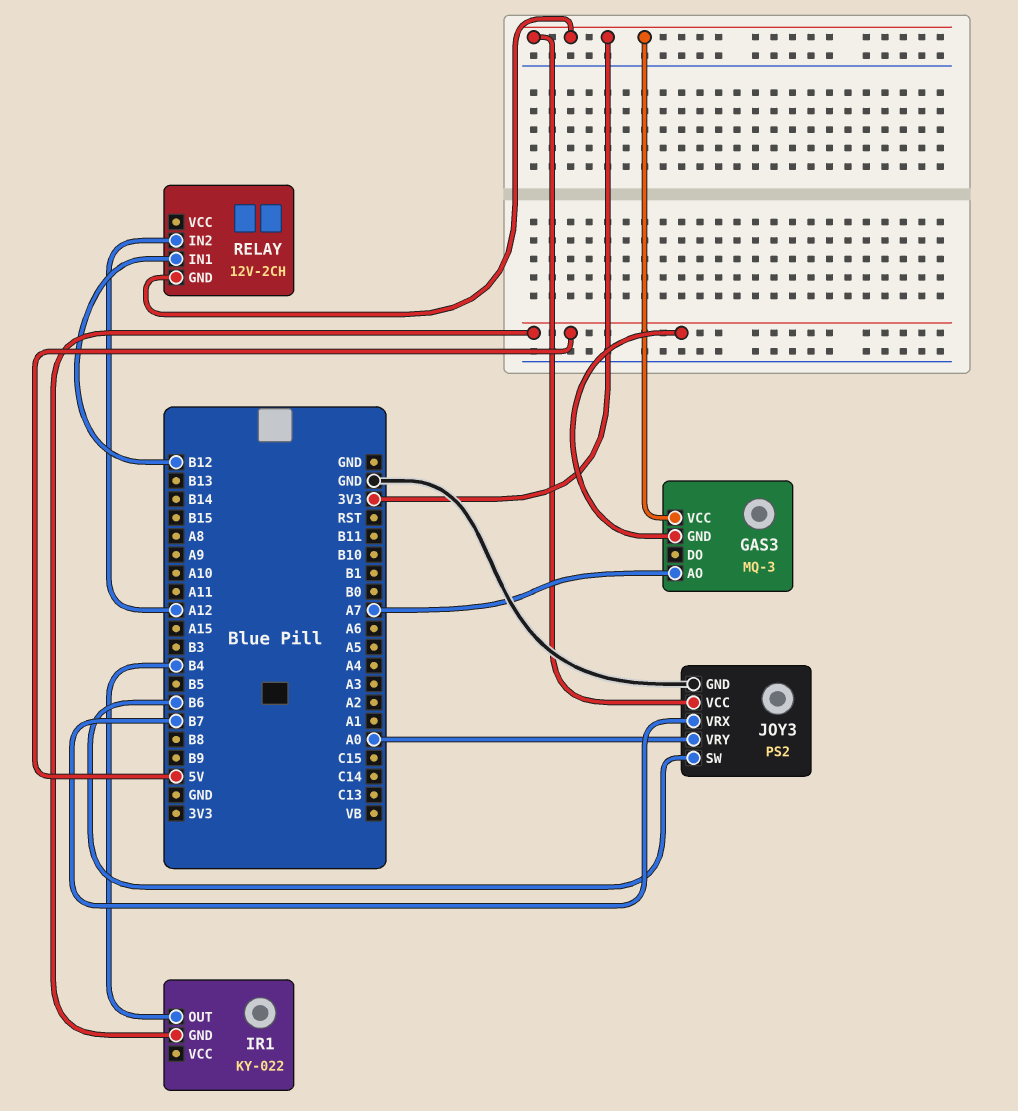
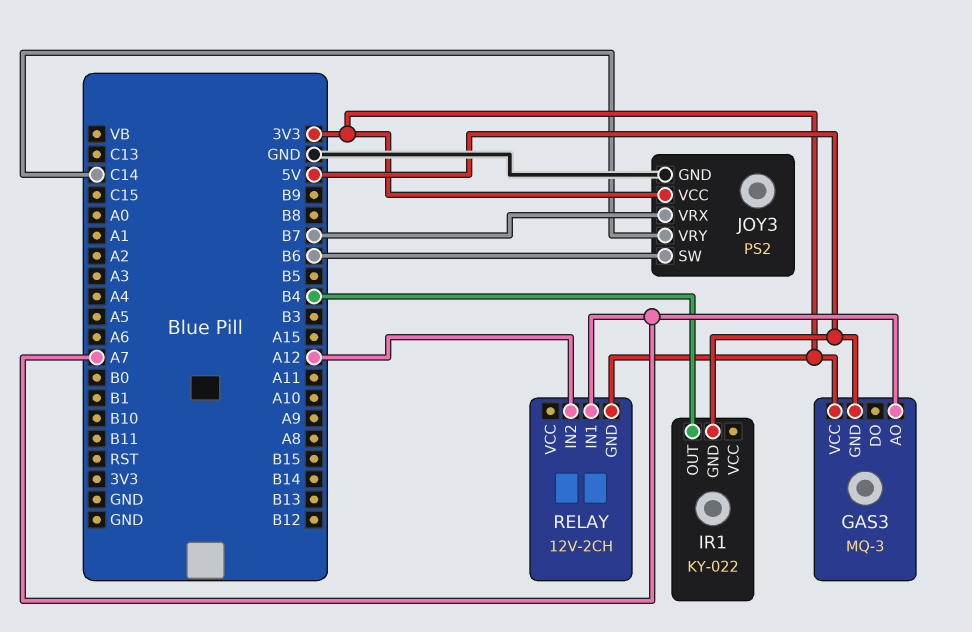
JOY3 pin VRY: A0 -> C14
RELAY pin IN1: B12 -> A7

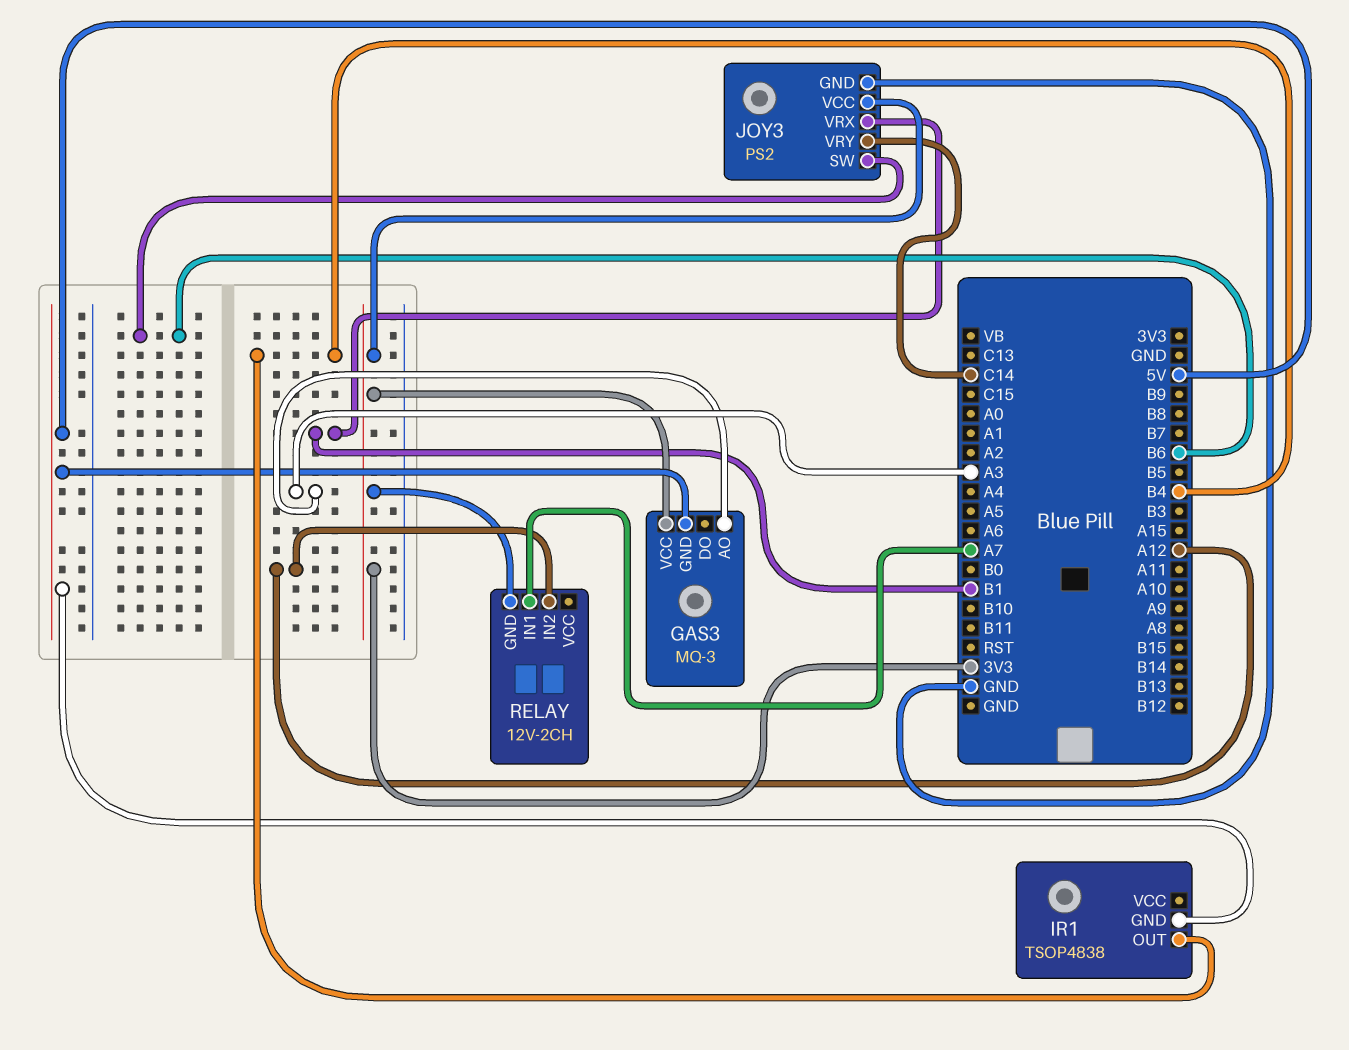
GAS3 pin AO: A7 -> A3
IR1: KY-022 -> TSOP4838
JOY3 pin VRX: B7 -> B1

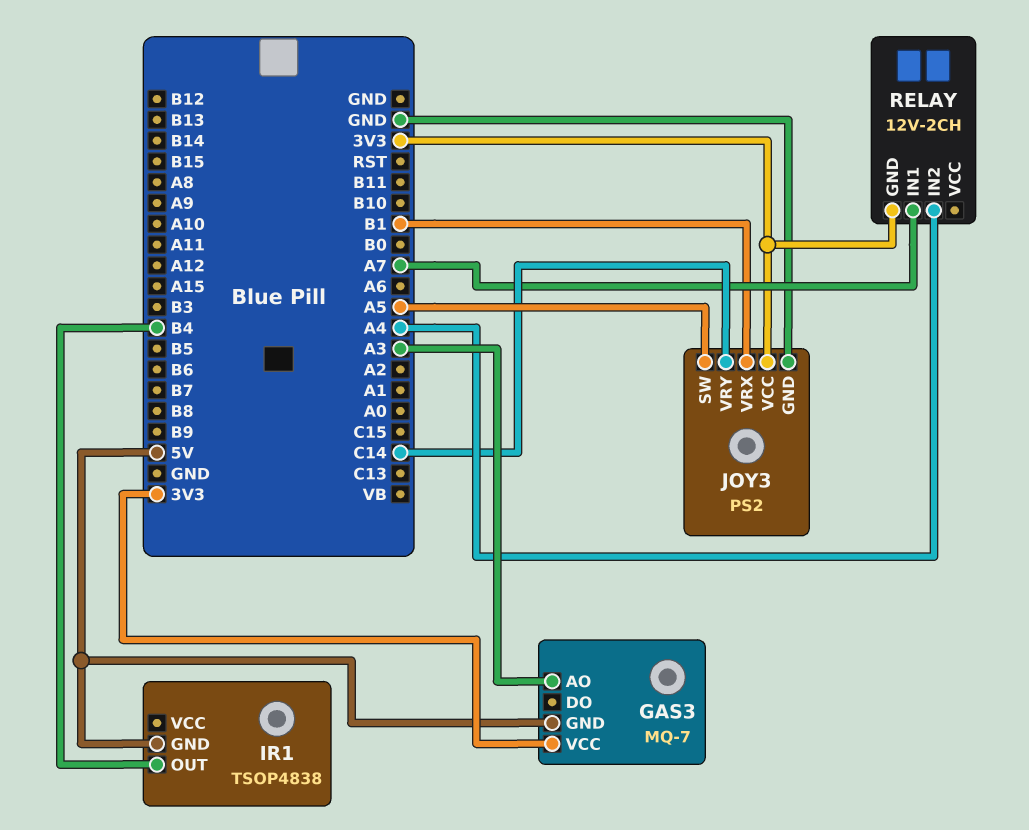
GAS3: MQ-3 -> MQ-7
JOY3 pin SW: B6 -> A5
RELAY pin IN2: A12 -> A4

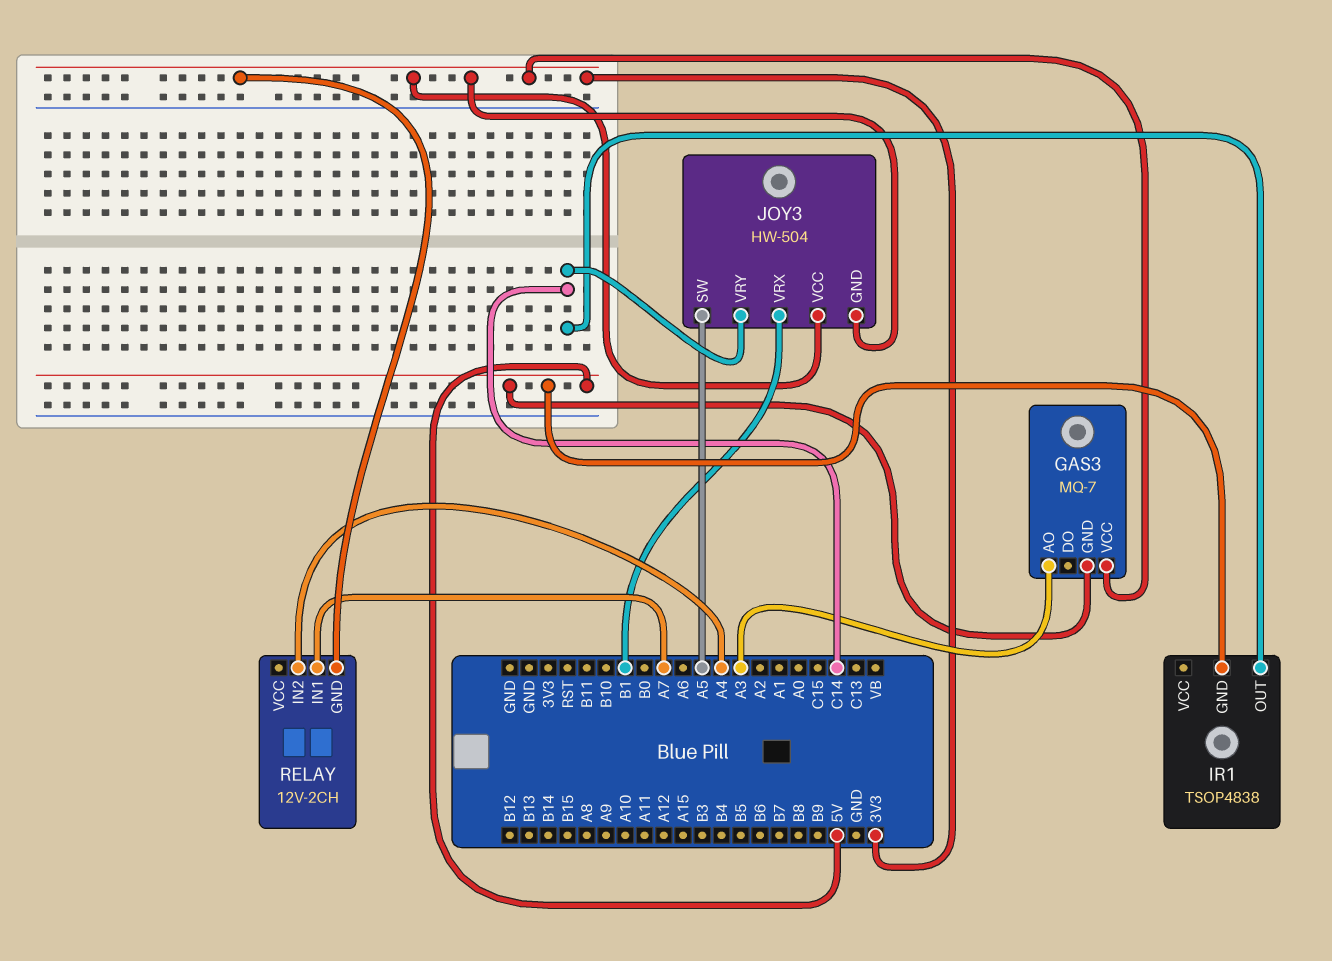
IR1 pin OUT: B4 -> C14
JOY3: PS2 -> HW-504
JOY3 pin GND: GND -> 3V3

